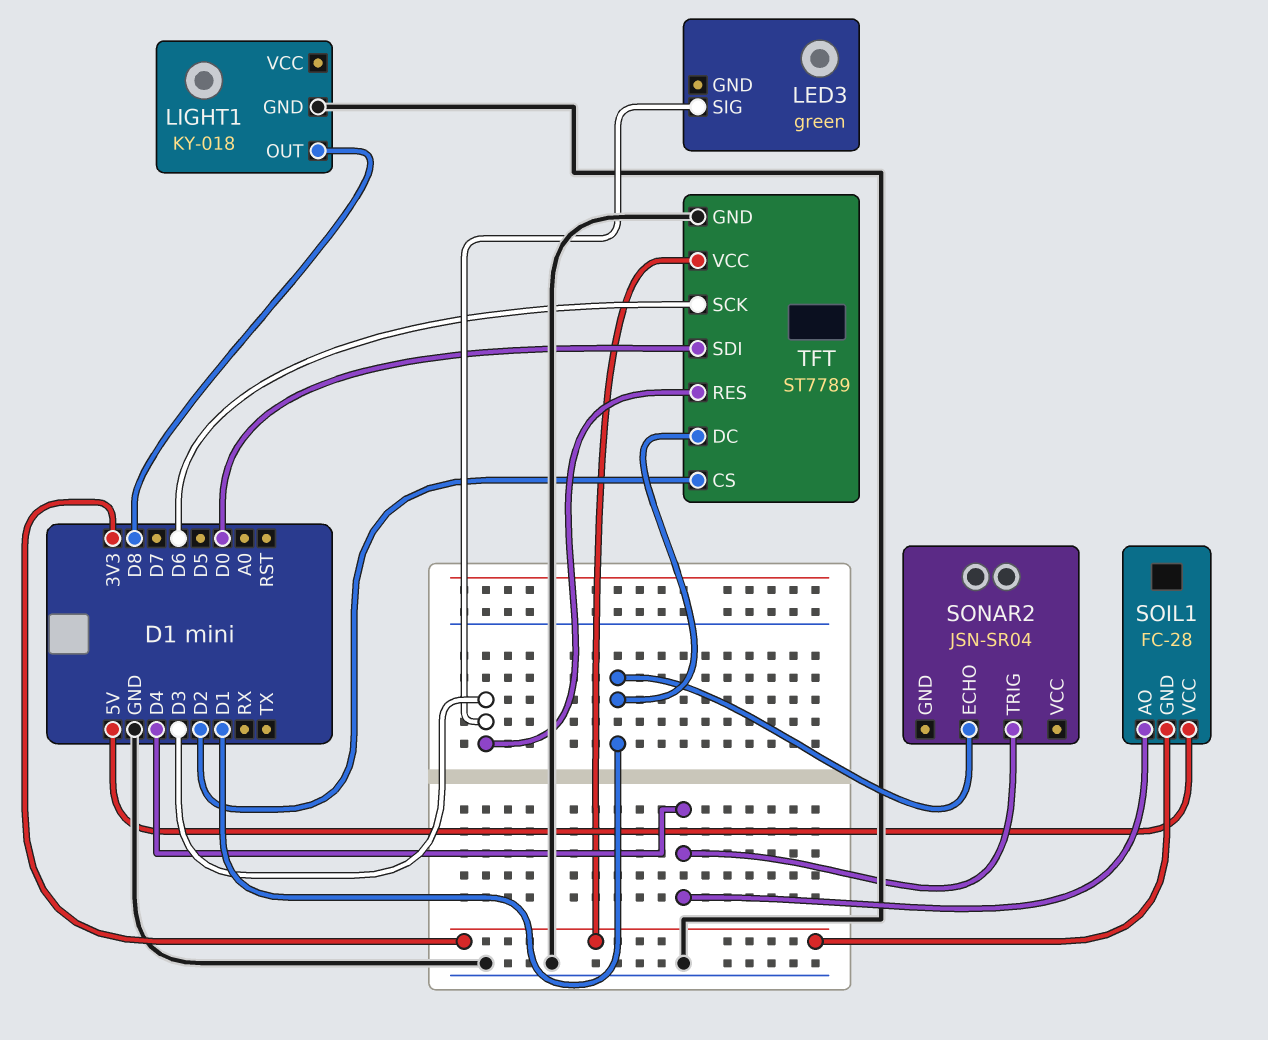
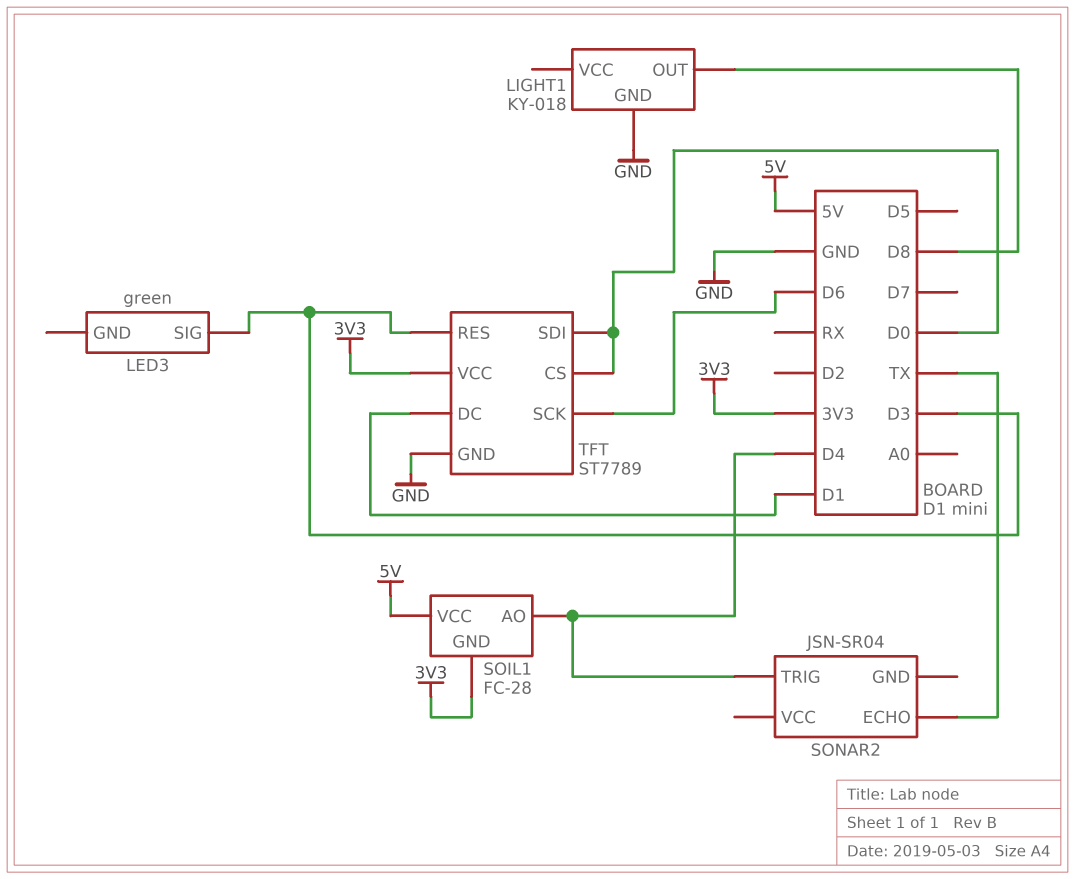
SONAR2 pin ECHO: D1 -> TX
TFT pin CS: D2 -> D0

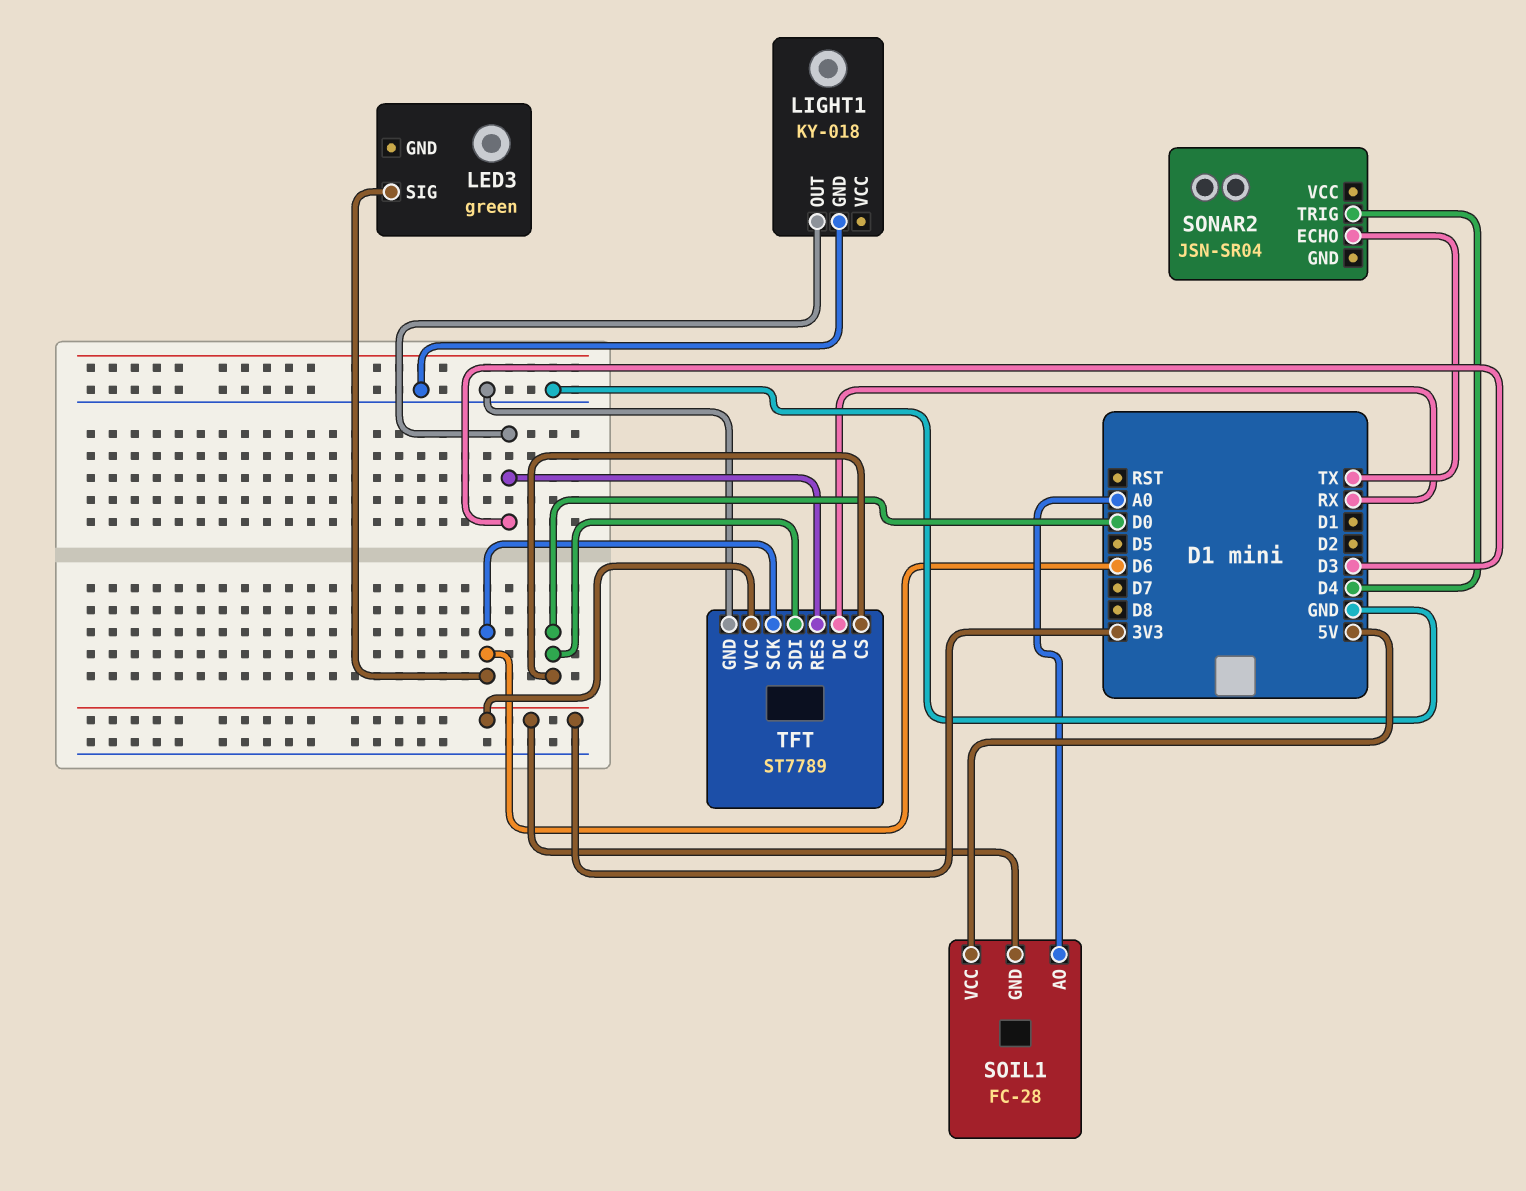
LED3 pin SIG: D3 -> D6
LIGHT1 pin OUT: D8 -> D3
SOIL1 pin AO: D4 -> A0
TFT pin DC: D1 -> RX

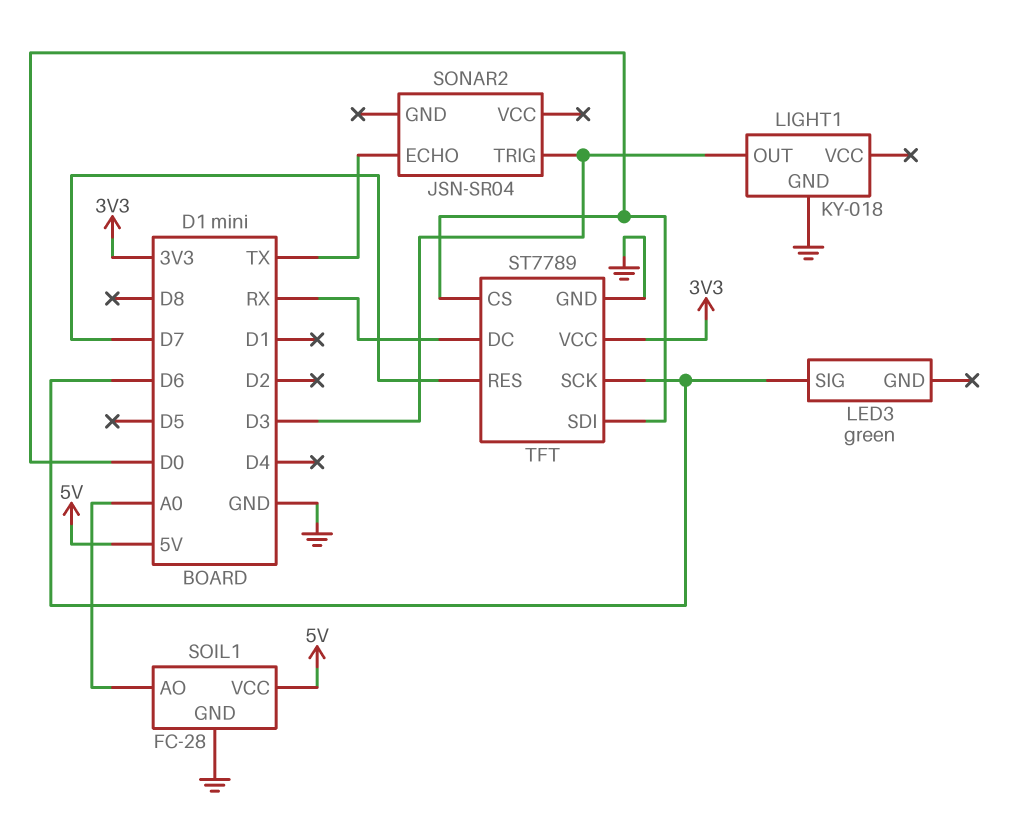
SOIL1 pin GND: 3V3 -> GND
SONAR2 pin TRIG: D4 -> D3
TFT pin RES: D3 -> D7

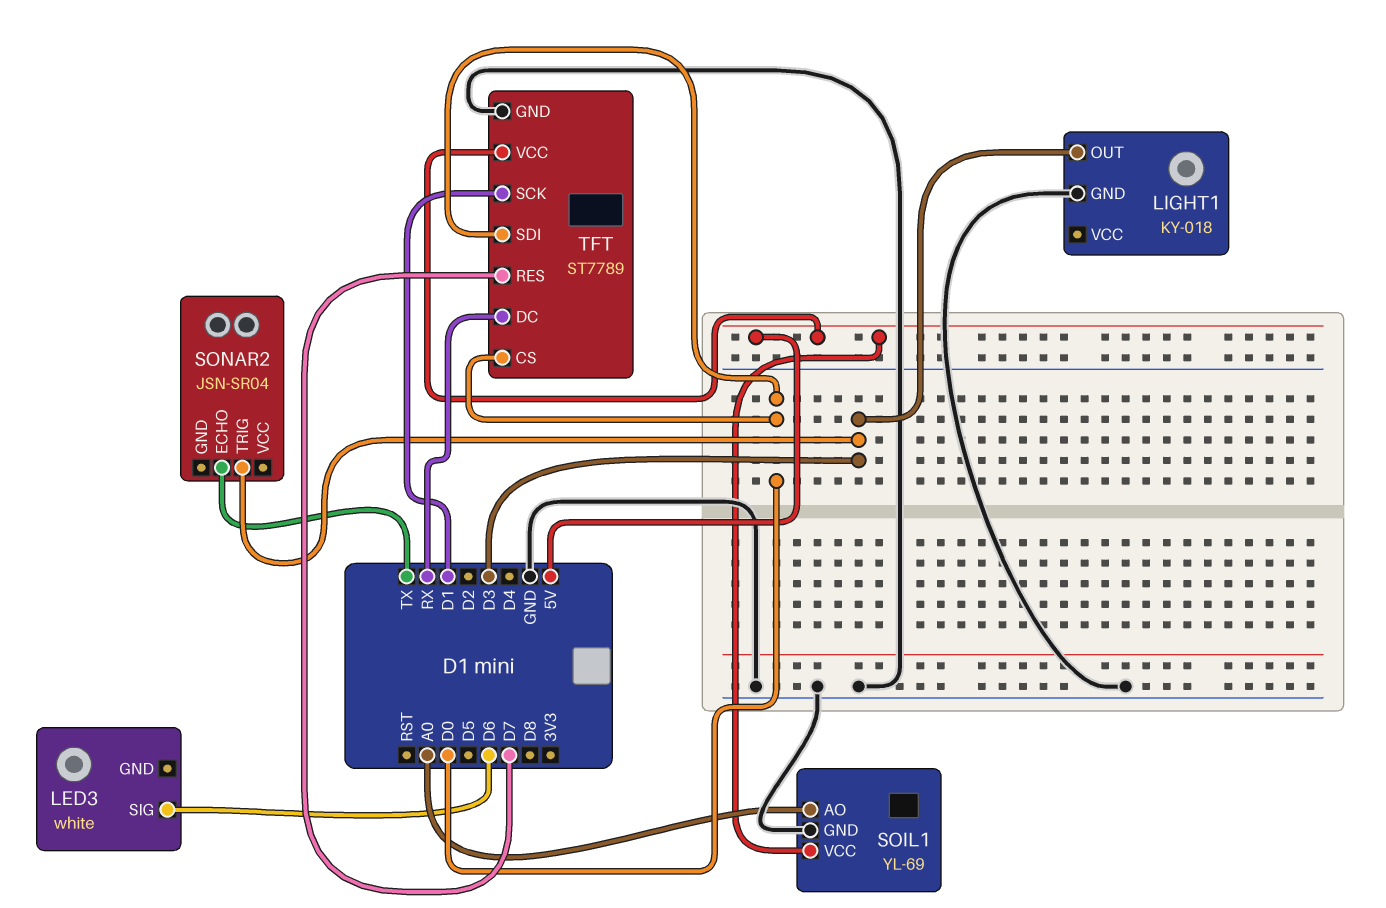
LED3: green -> white
SOIL1: FC-28 -> YL-69
TFT pin SCK: D6 -> D1
TFT pin VCC: 3V3 -> 5V

